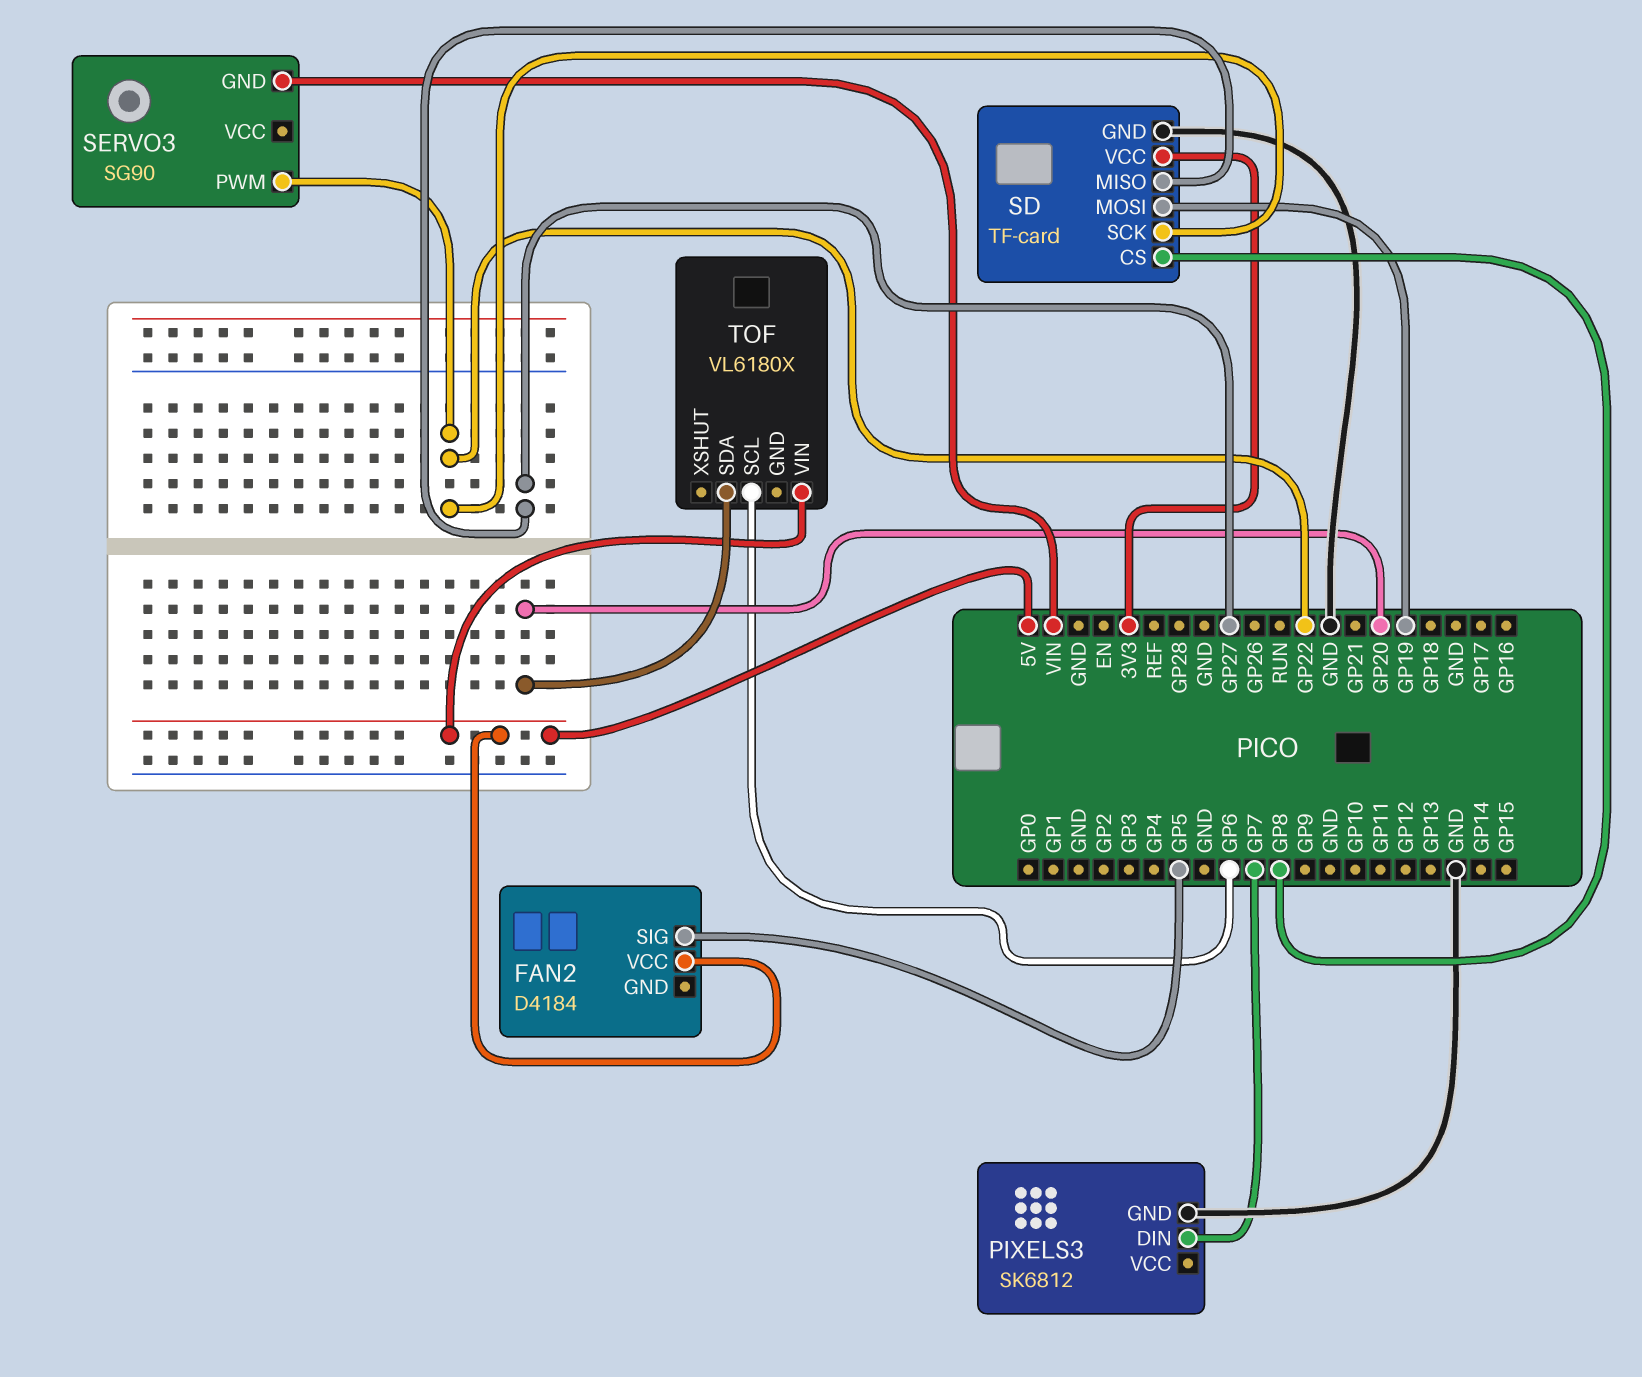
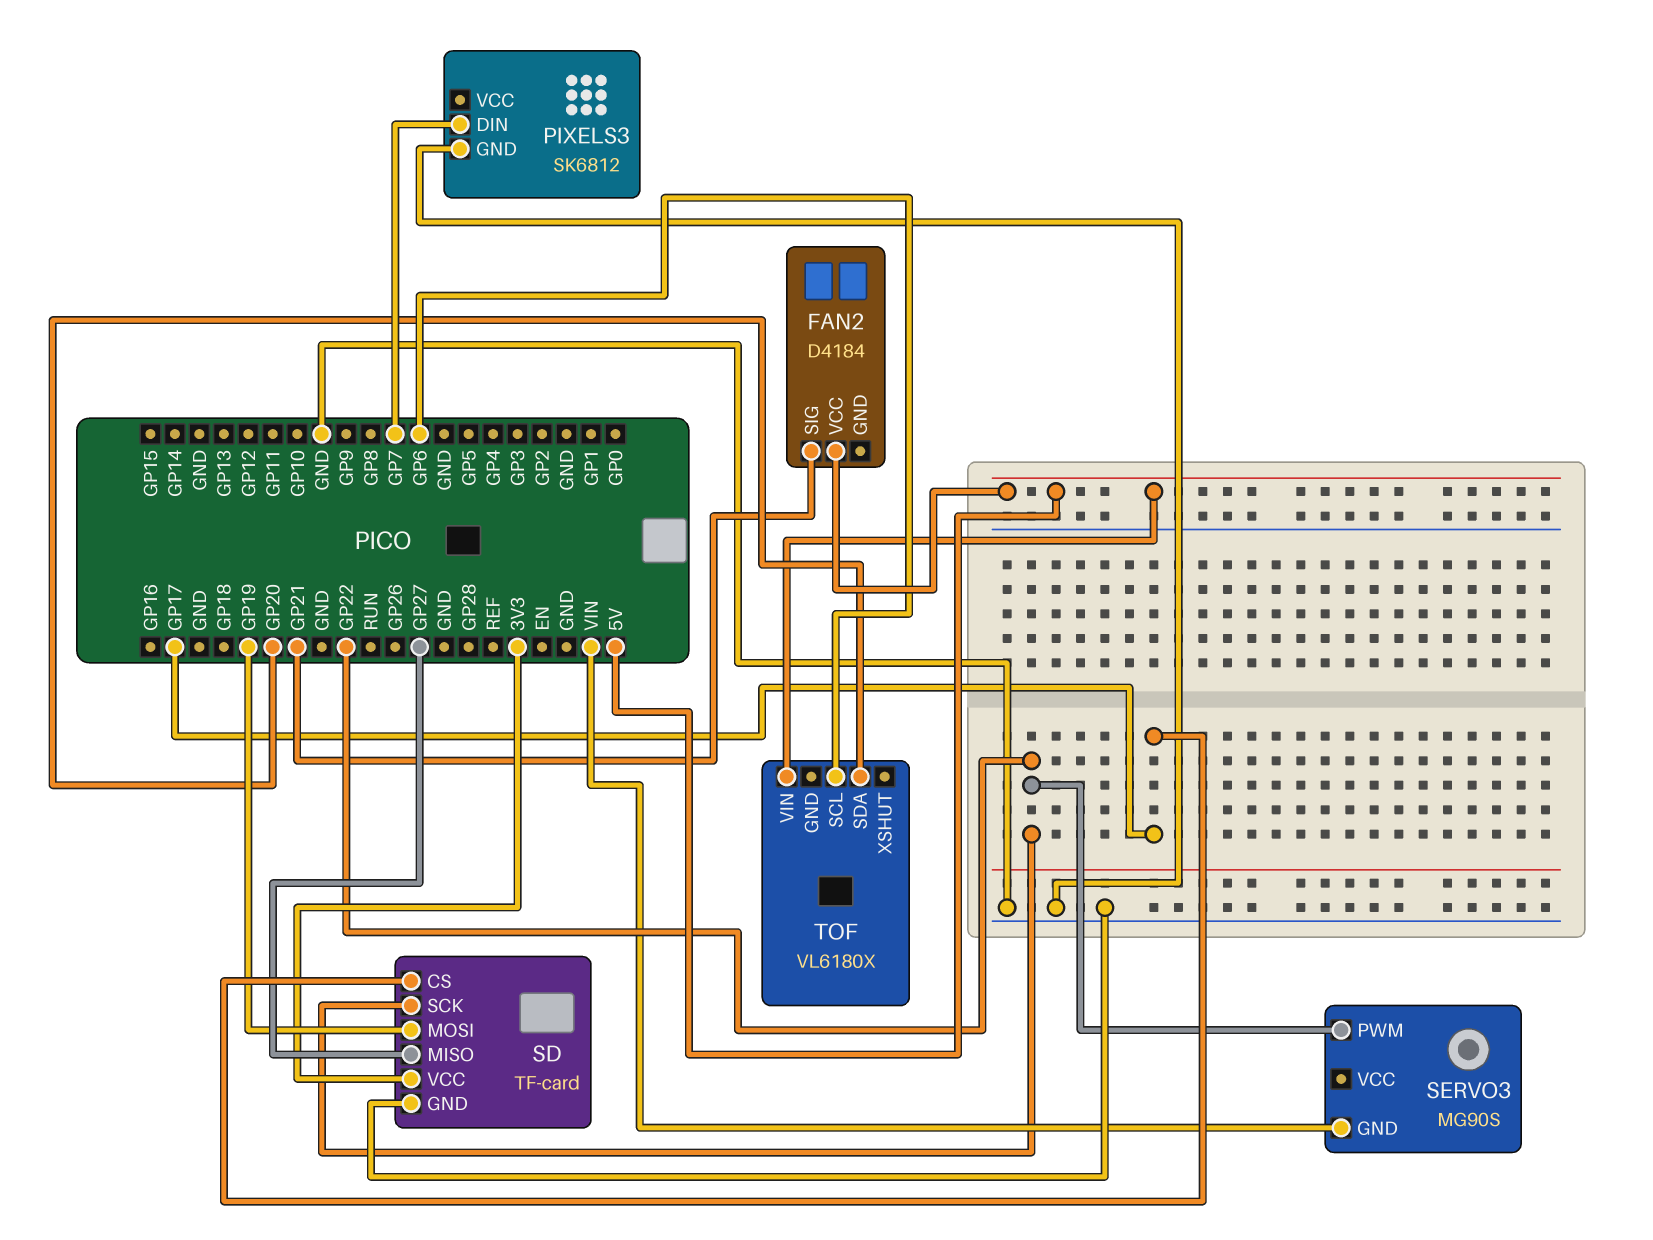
FAN2 pin SIG: GP5 -> GP21
SD pin CS: GP8 -> GP17
SERVO3: SG90 -> MG90S

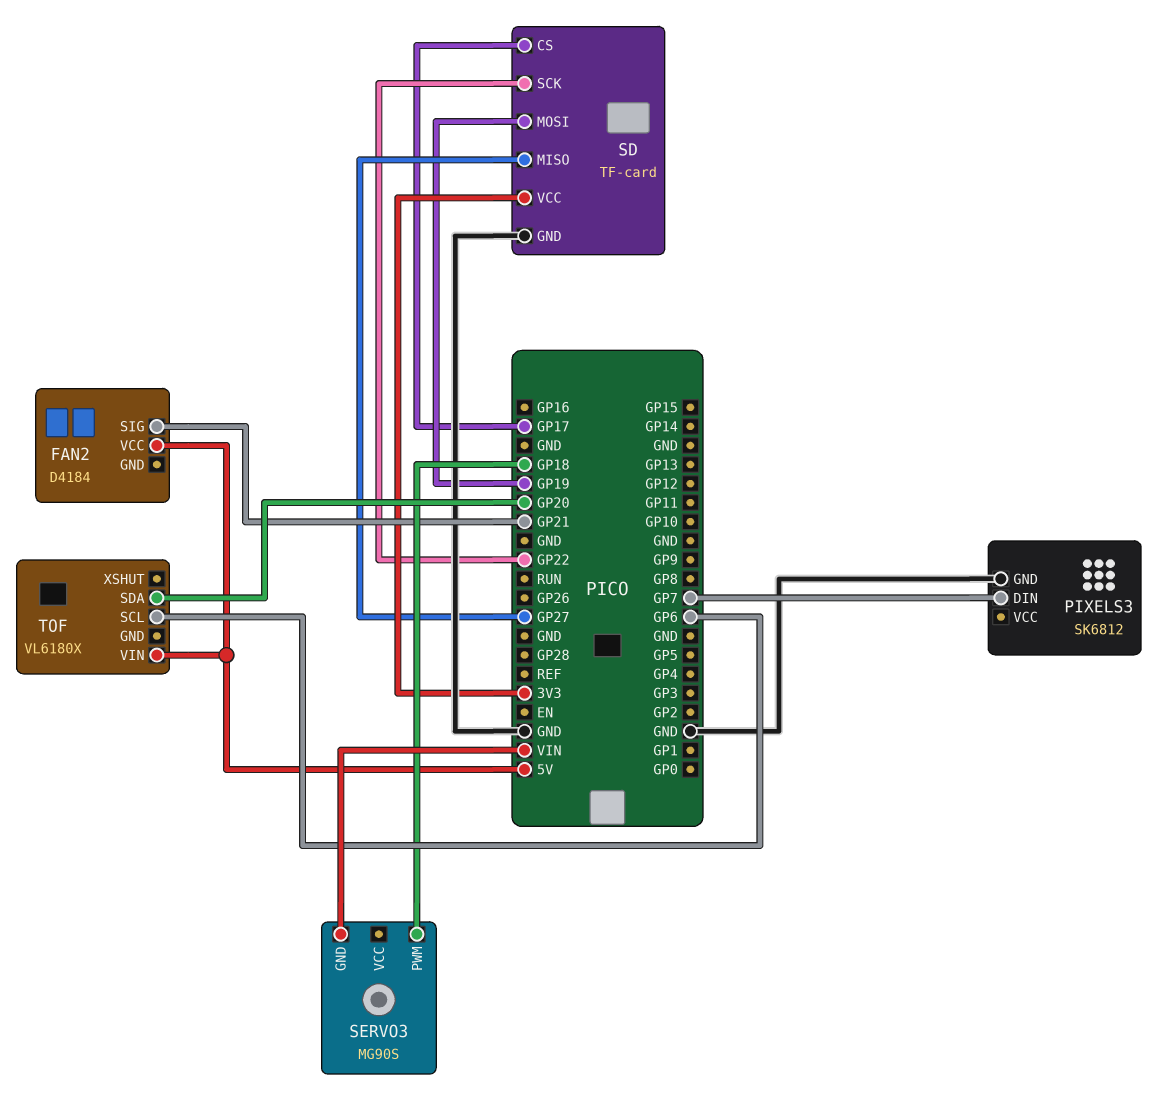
SERVO3 pin PWM: GP22 -> GP18

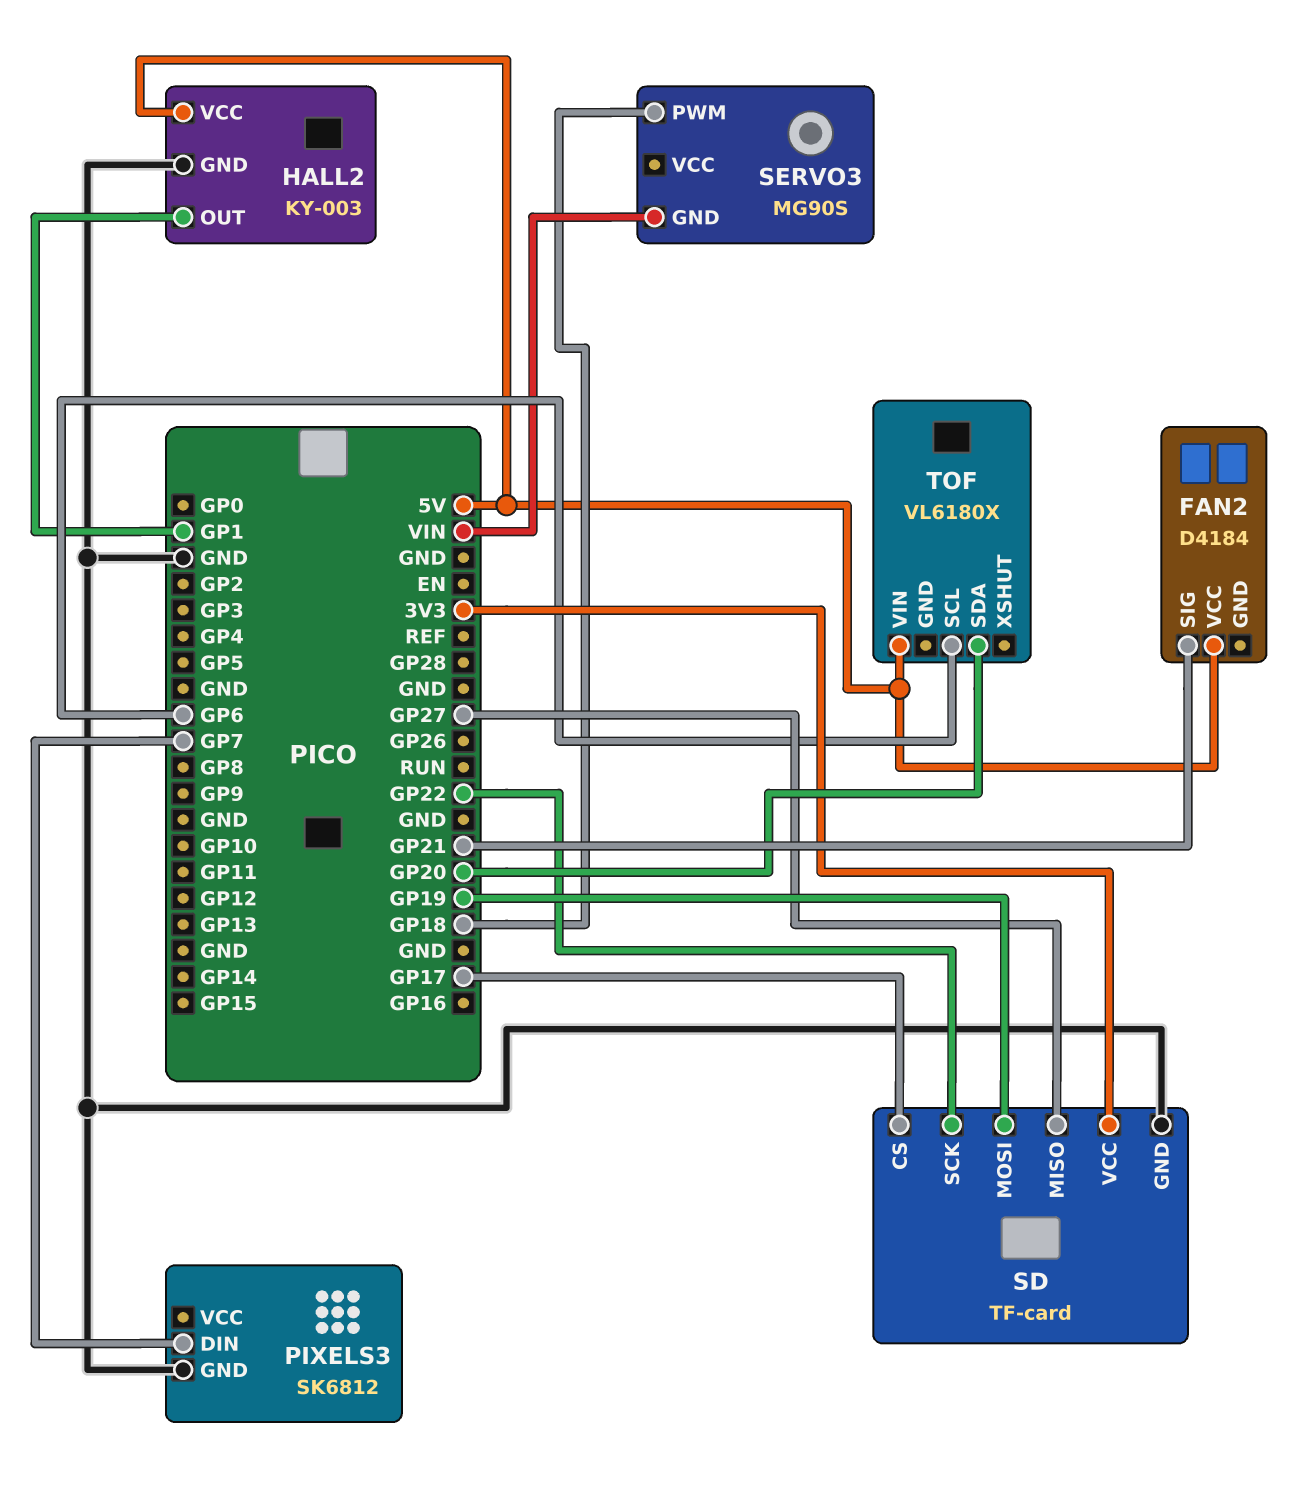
HALL2: none -> KY-003
HALL2 pin GND: none -> GND
HALL2 pin OUT: none -> GP1
HALL2 pin VCC: none -> 5V

